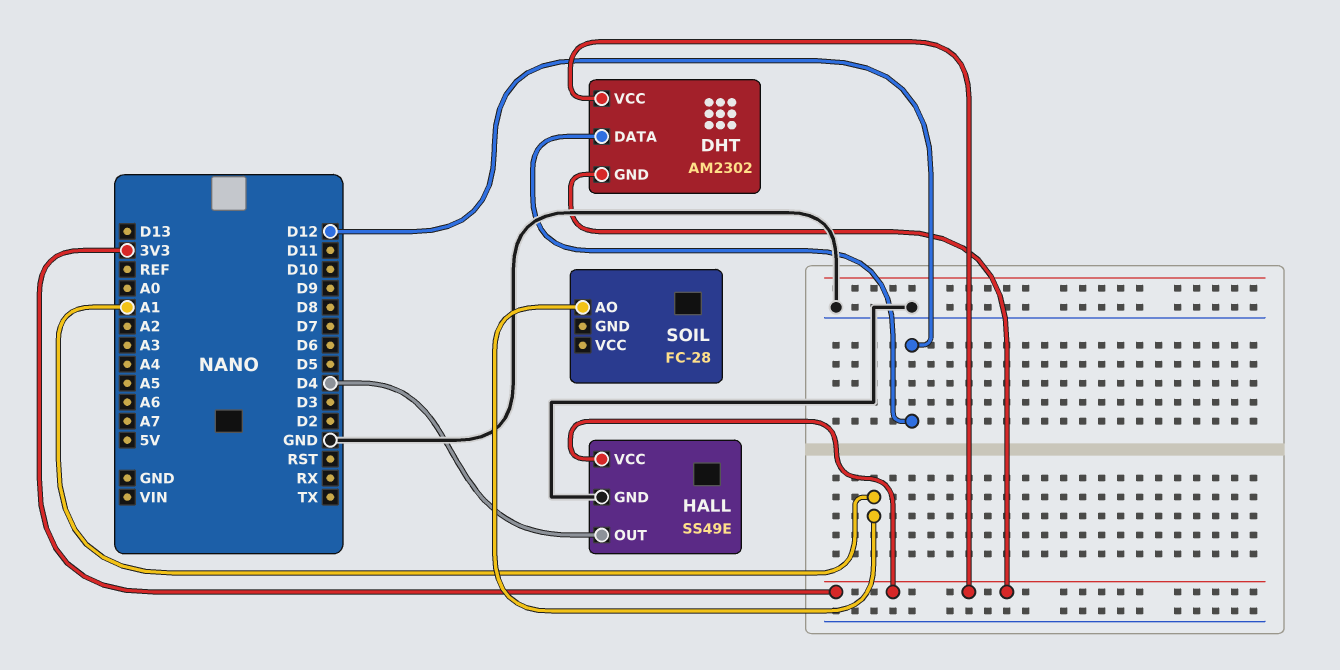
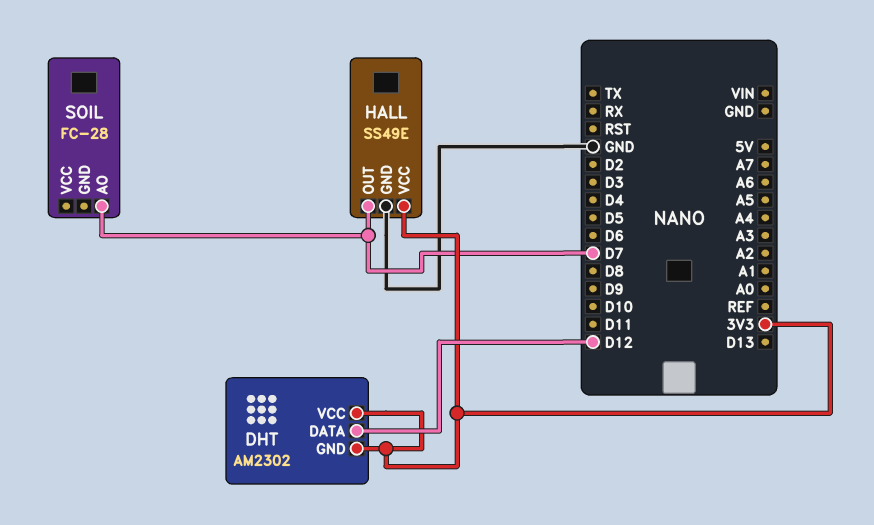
HALL pin OUT: D4 -> D7
SOIL pin AO: A1 -> D7

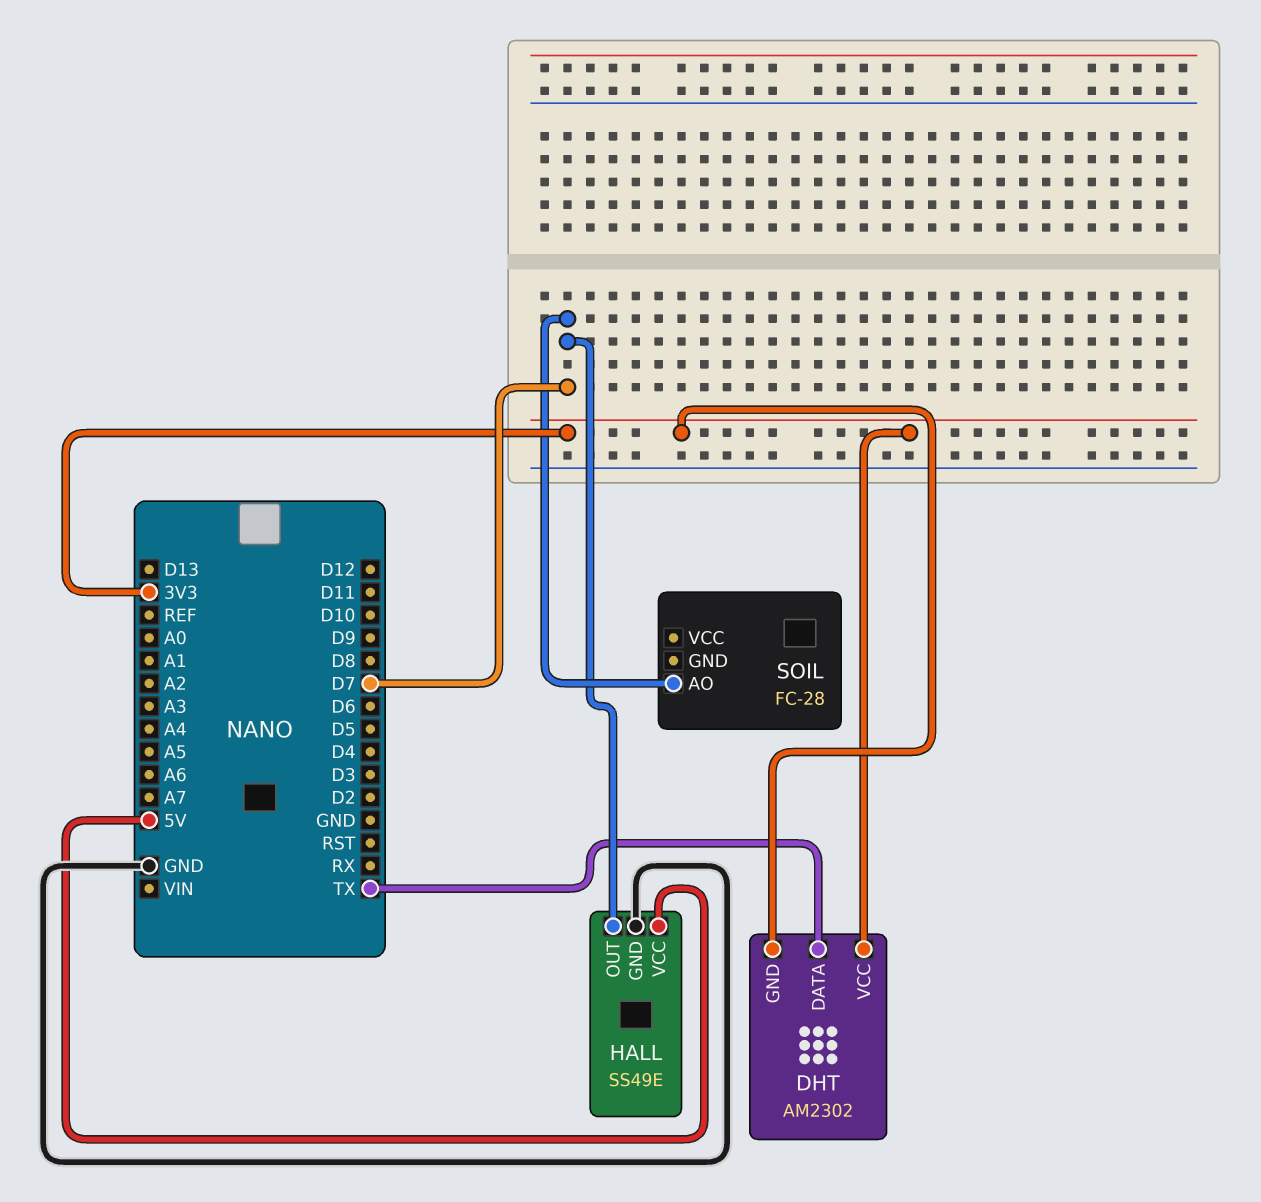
DHT pin DATA: D12 -> TX
HALL pin VCC: 3V3 -> 5V

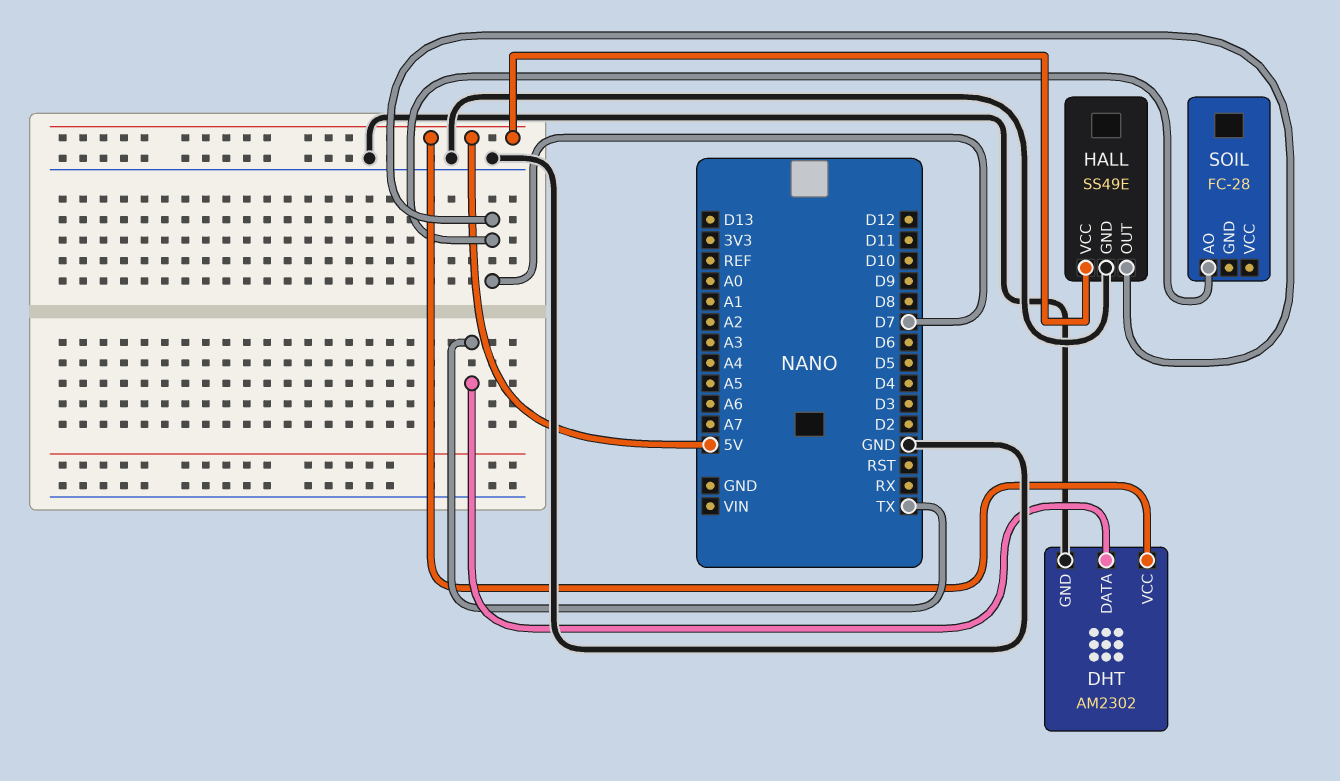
DHT pin GND: 3V3 -> GND
DHT pin VCC: 3V3 -> 5V

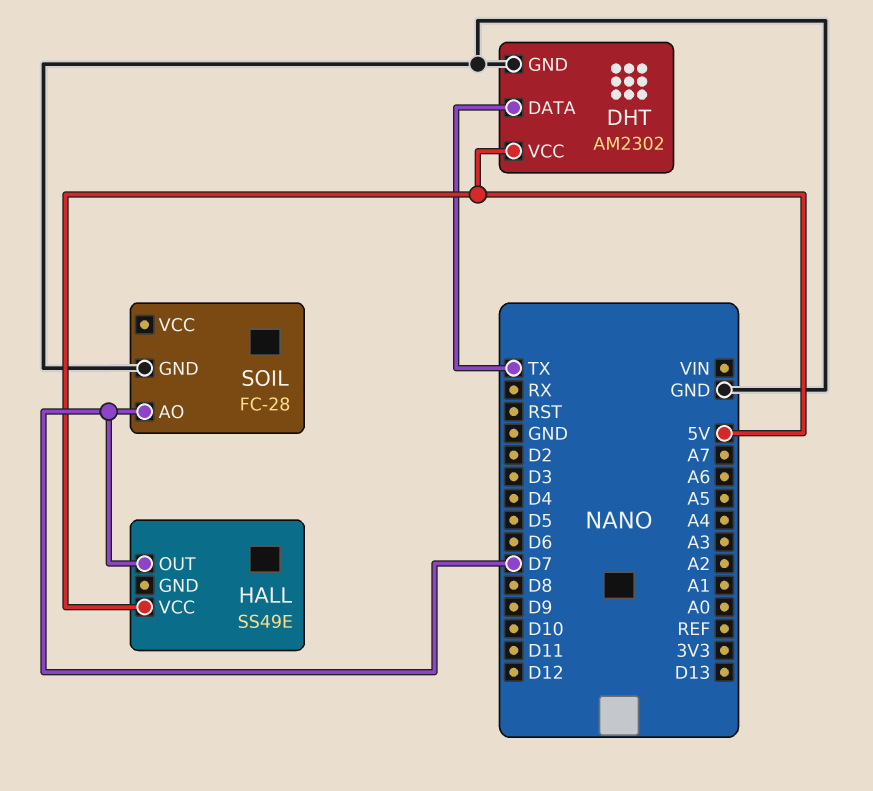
HALL pin GND: GND -> none
SOIL pin GND: none -> GND

